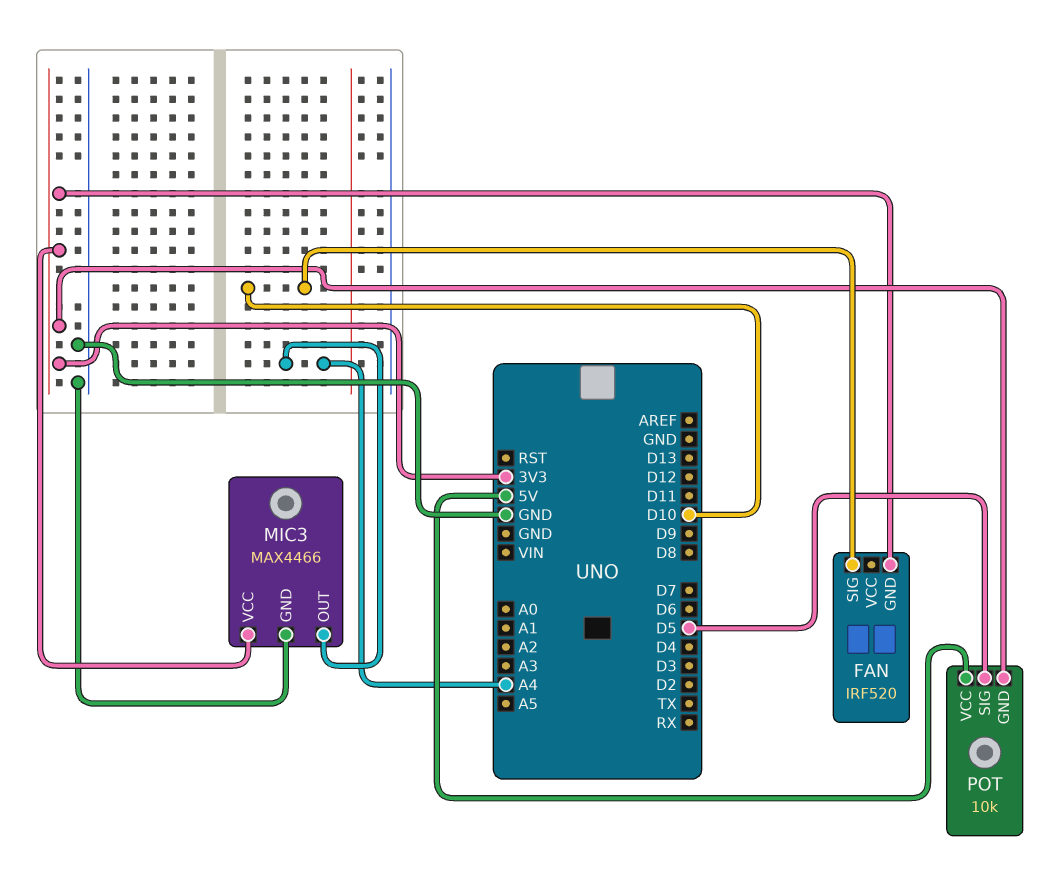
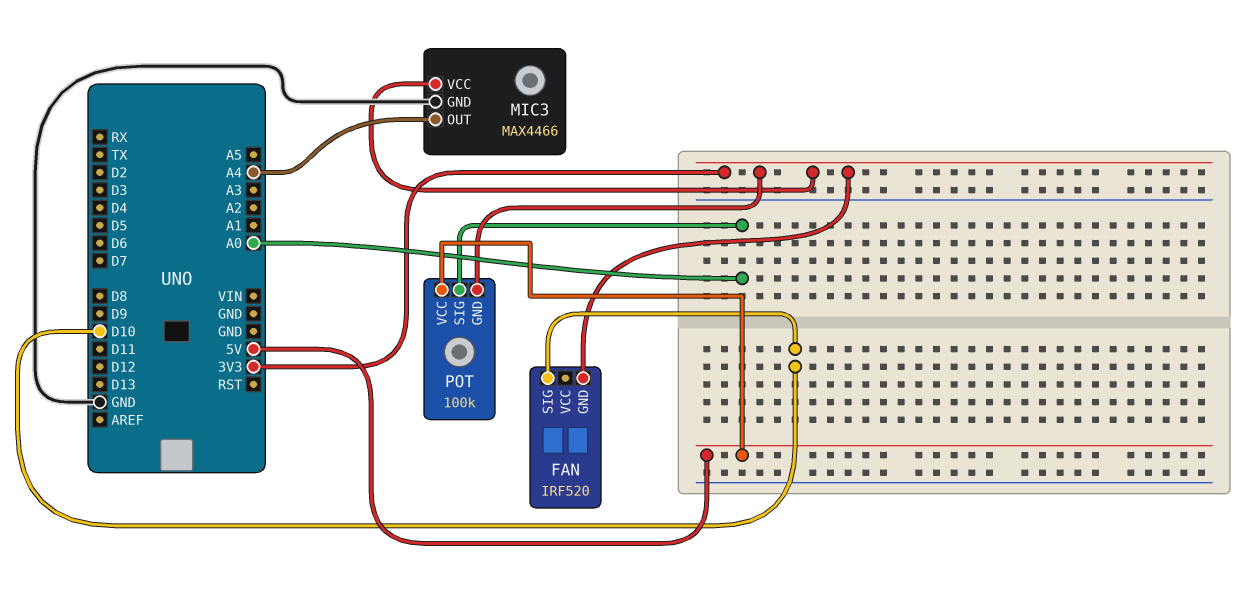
POT: 10k -> 100k
POT pin SIG: D5 -> A0

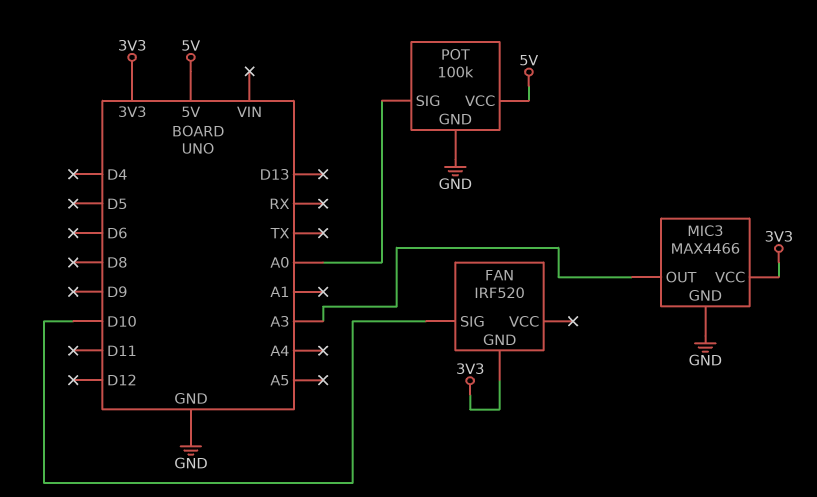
MIC3 pin OUT: A4 -> A3
POT pin GND: 3V3 -> GND

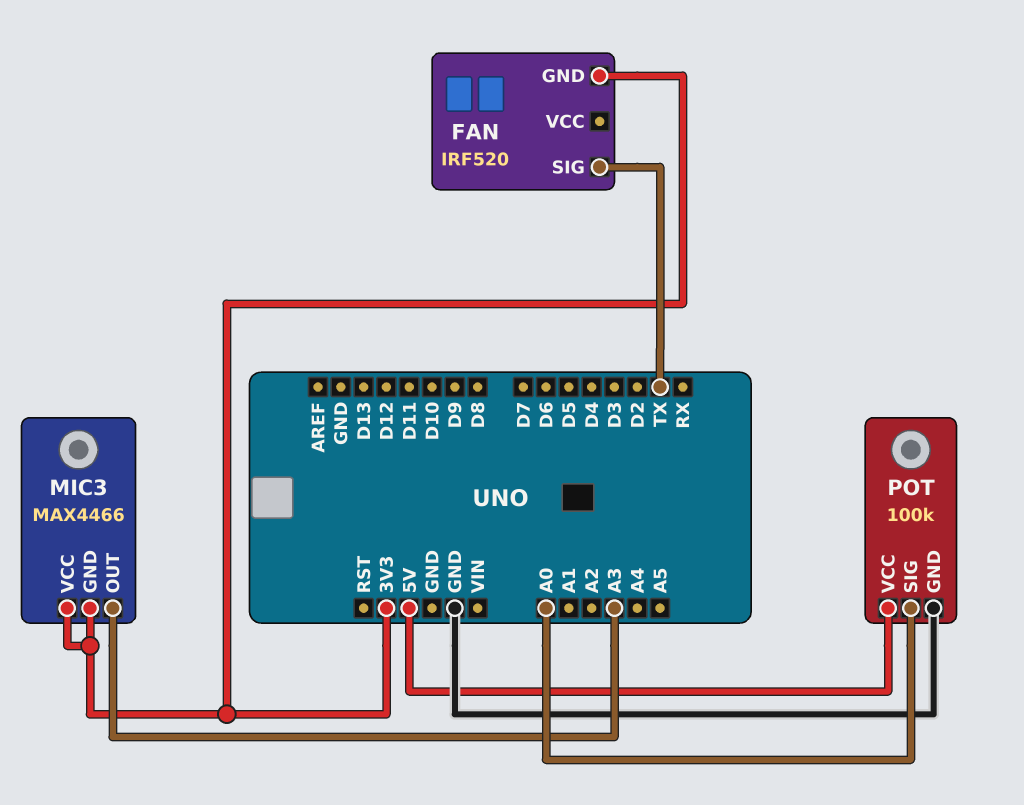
FAN pin SIG: D10 -> TX
MIC3 pin GND: GND -> 3V3

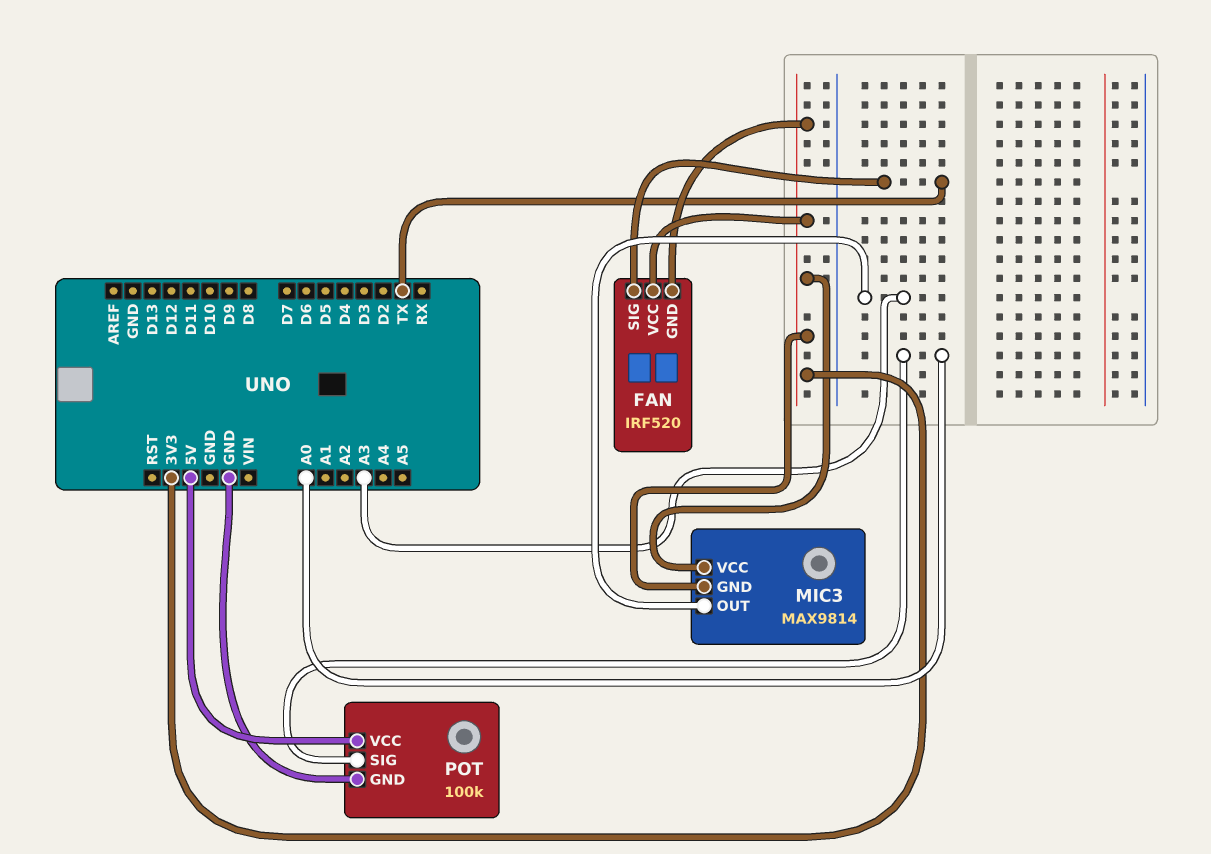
FAN pin VCC: none -> 3V3
MIC3: MAX4466 -> MAX9814

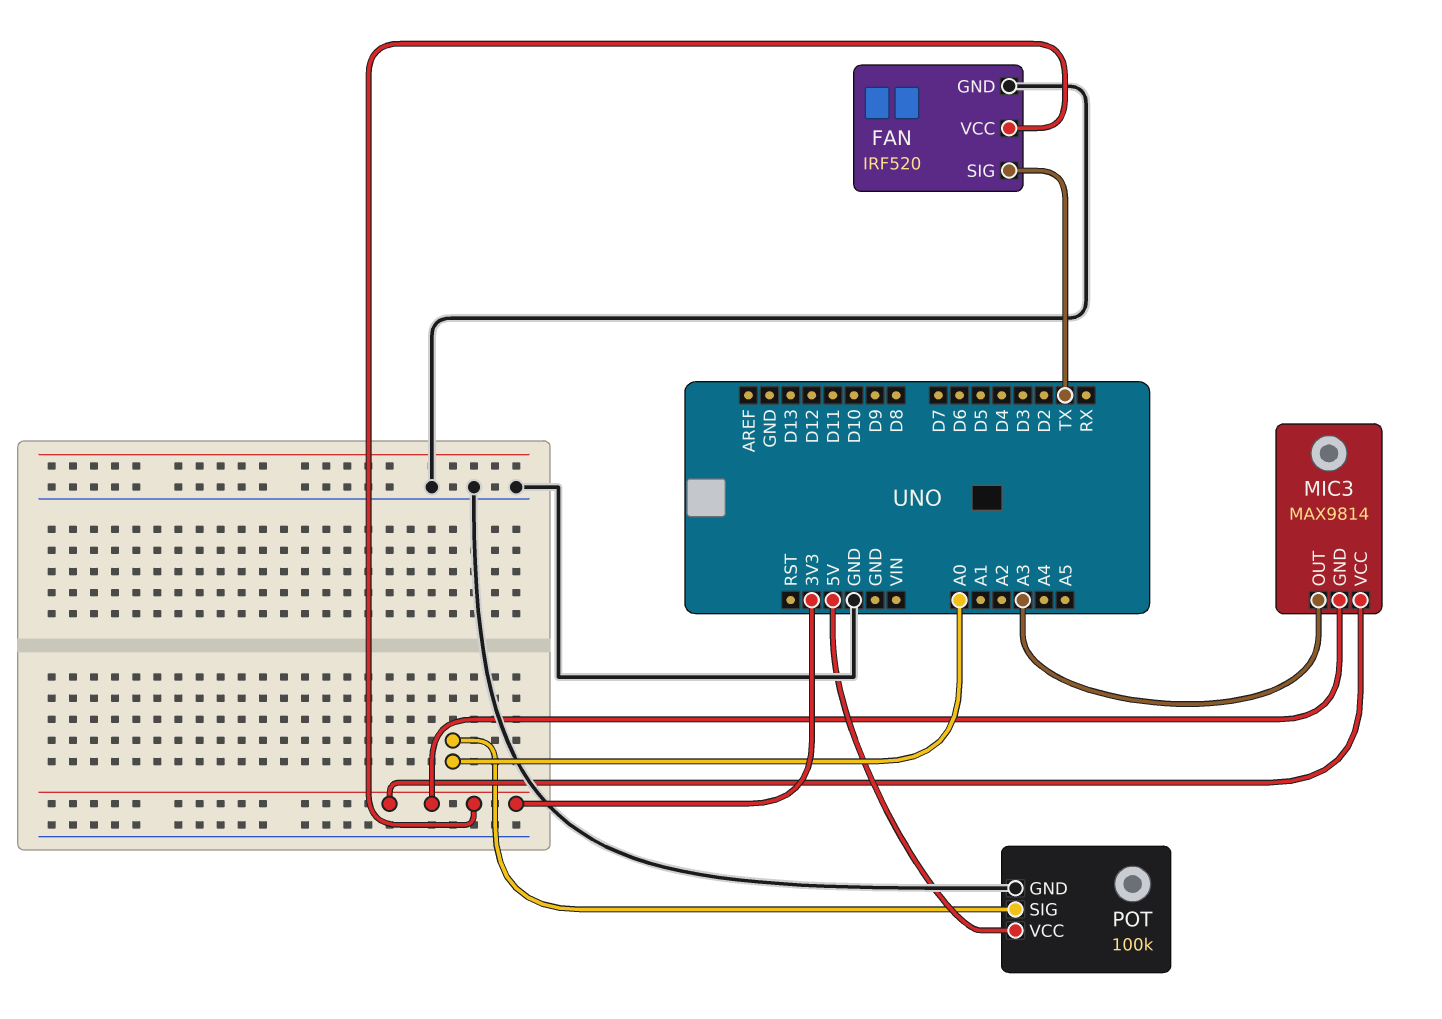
FAN pin GND: 3V3 -> GND

